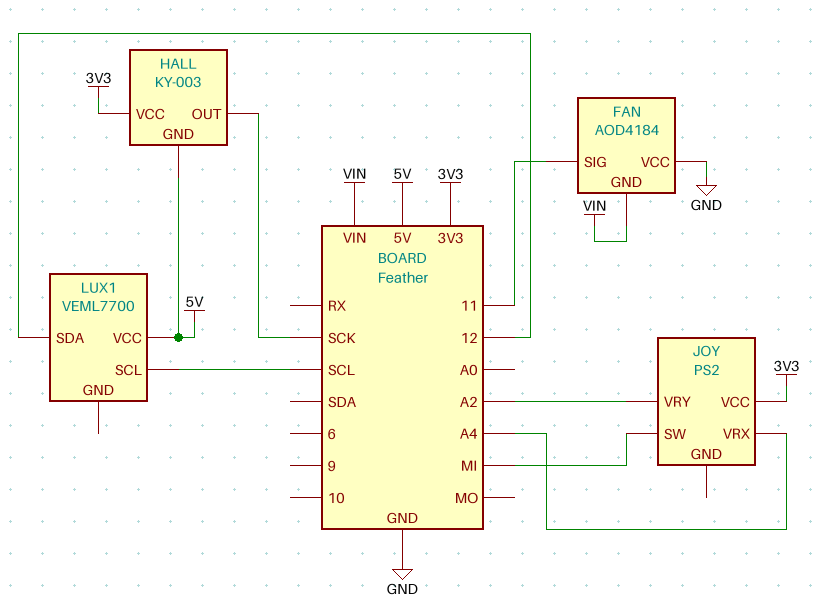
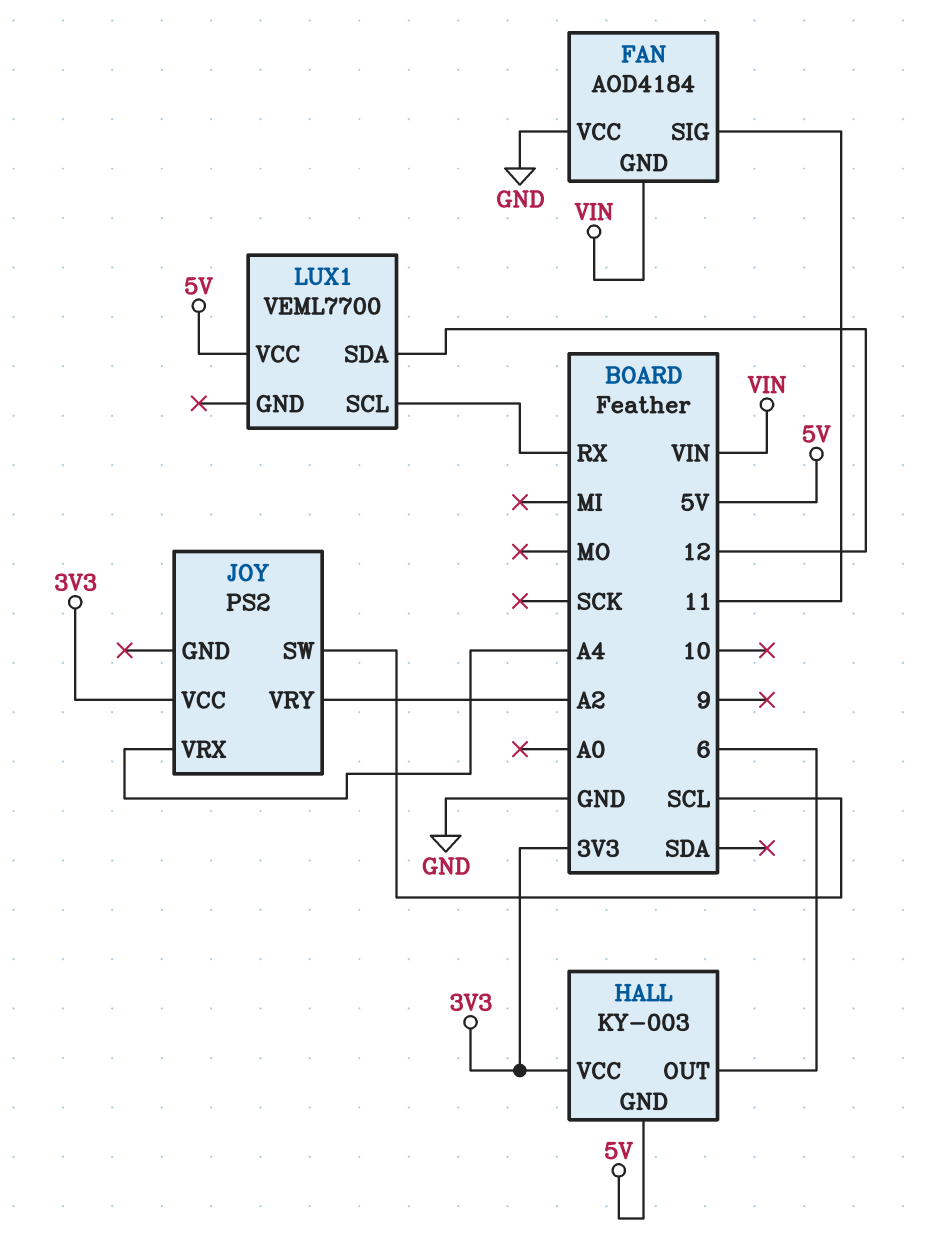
HALL pin OUT: SCK -> 6
JOY pin SW: MI -> SCL
LUX1 pin SCL: SCL -> RX

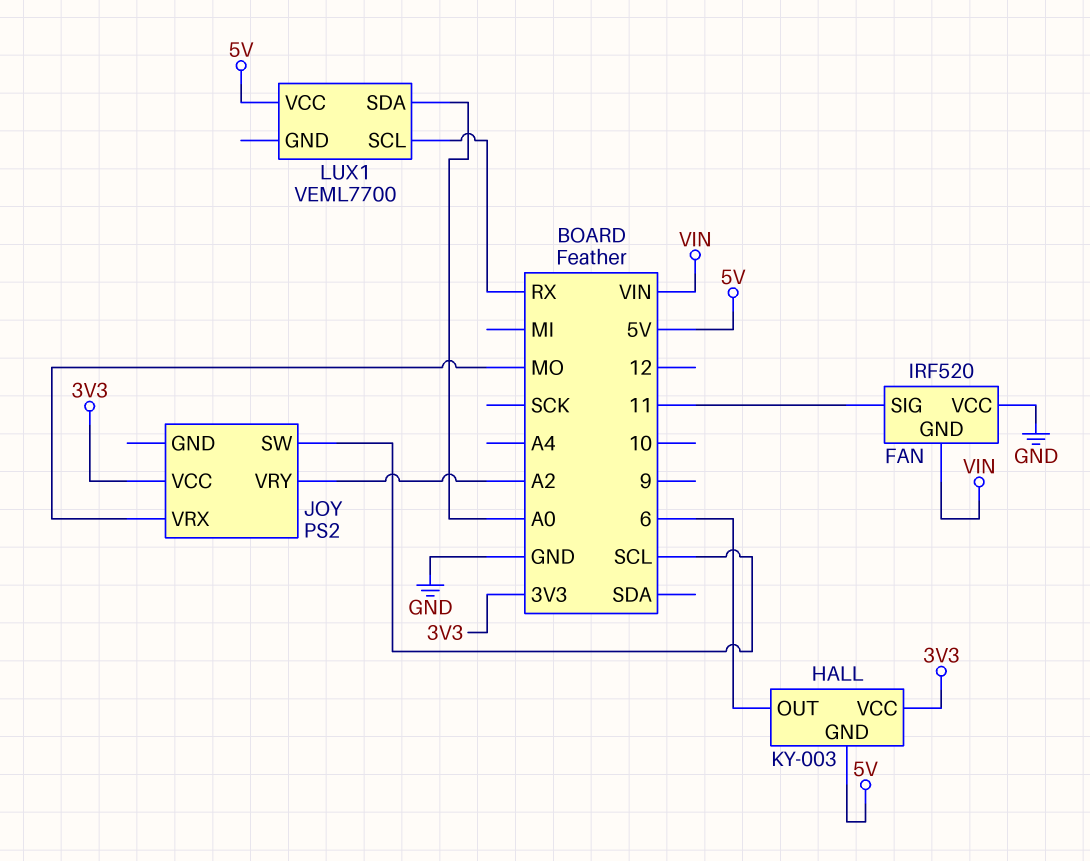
FAN: AOD4184 -> IRF520
JOY pin VRX: A4 -> MO
LUX1 pin SDA: 12 -> A0

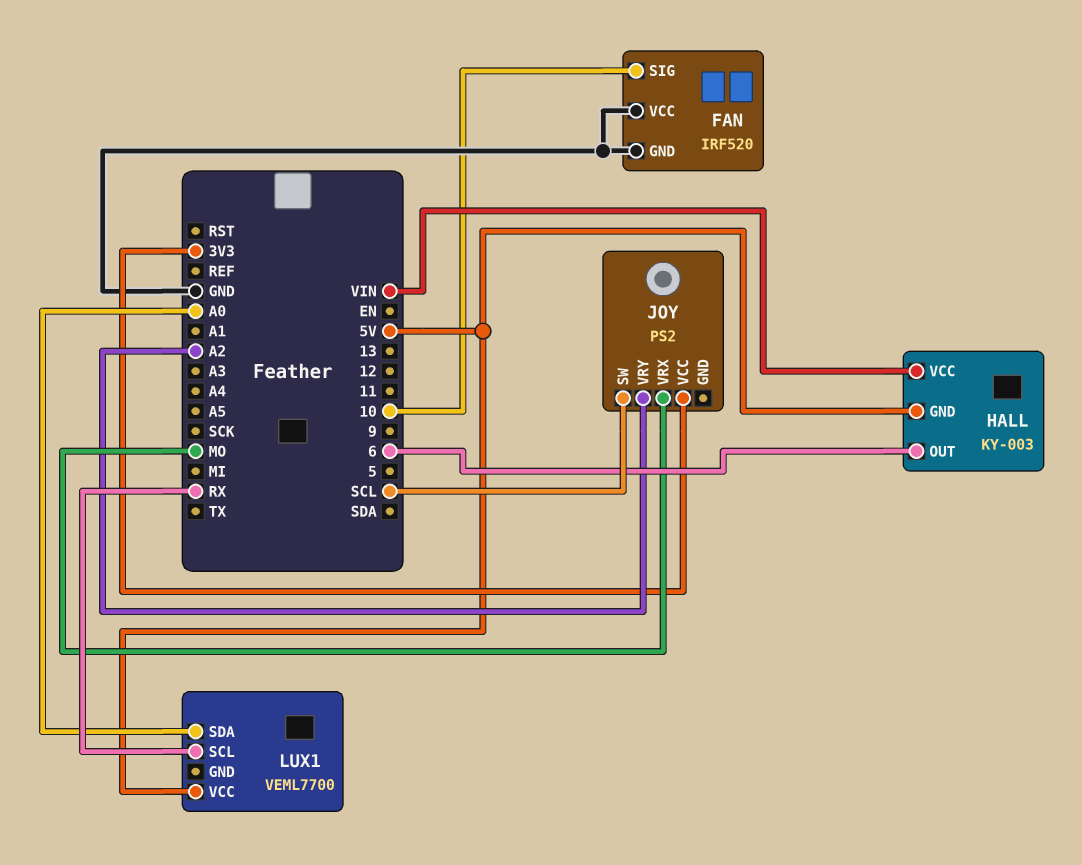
FAN pin GND: VIN -> GND
FAN pin SIG: 11 -> 10
HALL pin VCC: 3V3 -> VIN

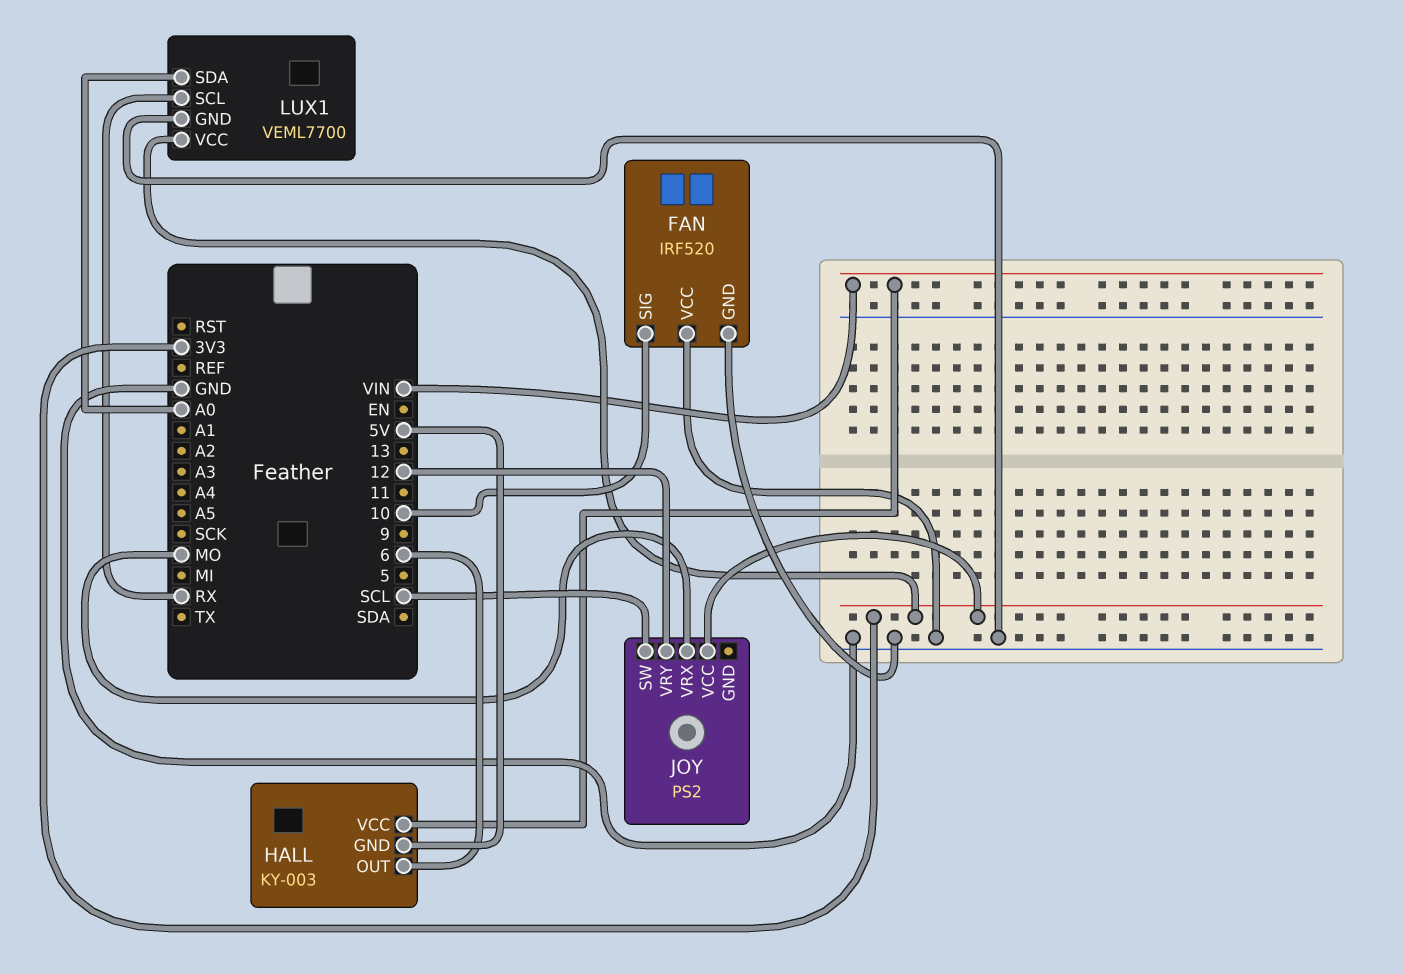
JOY pin VRY: A2 -> 12
LUX1 pin GND: none -> GND
LUX1 pin VCC: 5V -> 3V3

